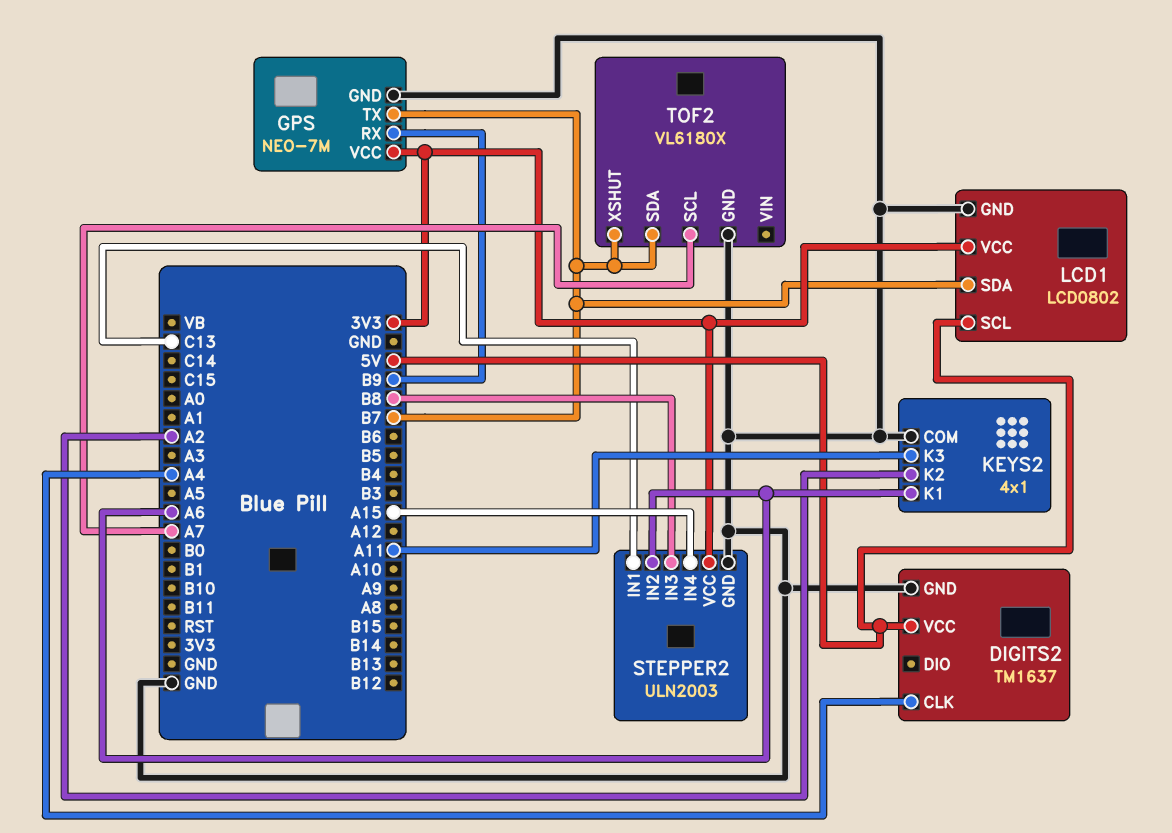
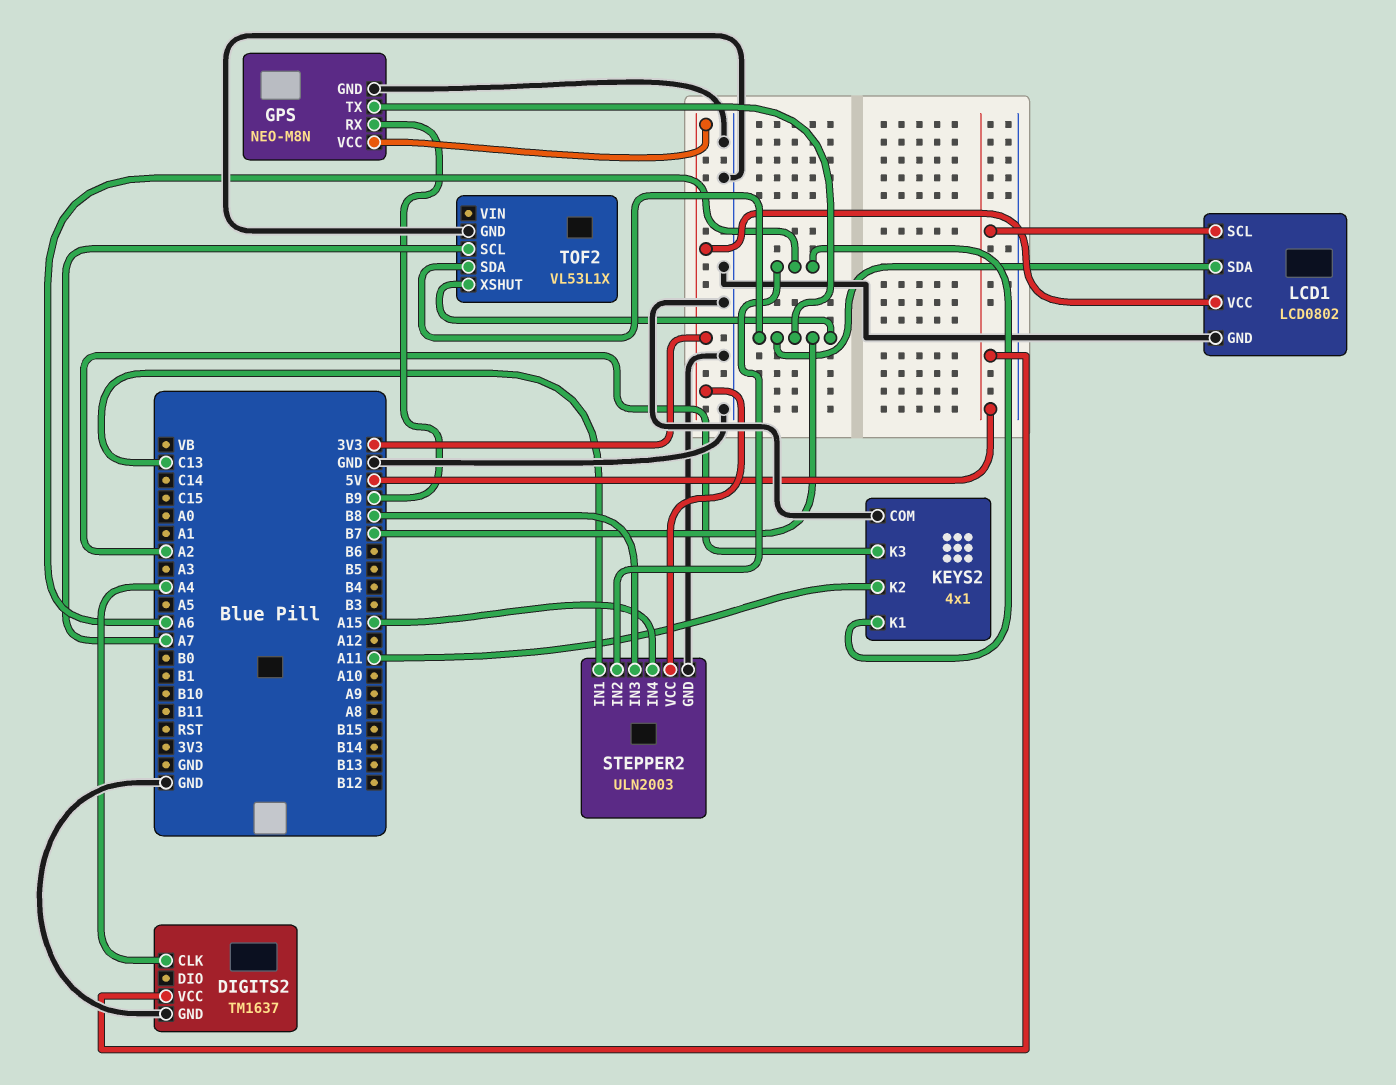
GPS: NEO-7M -> NEO-M8N
KEYS2 pin K2: A2 -> A11
KEYS2 pin K3: A11 -> A2
TOF2: VL6180X -> VL53L1X

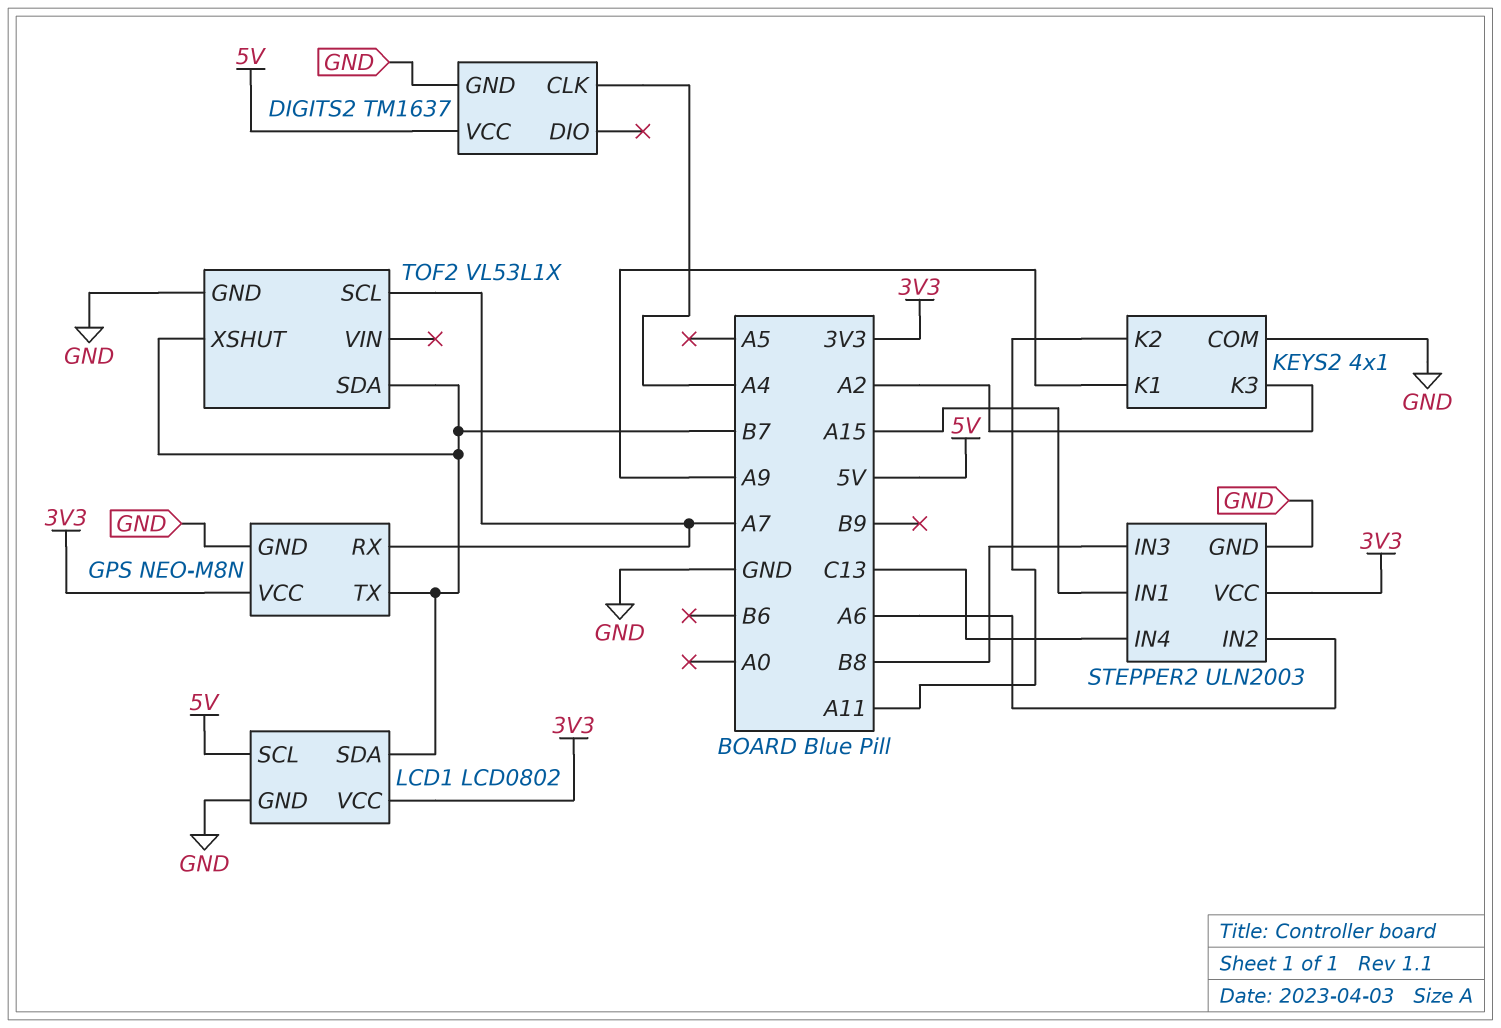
GPS pin RX: B9 -> A7
KEYS2 pin K1: A6 -> A9
STEPPER2 pin IN1: C13 -> A15
STEPPER2 pin IN4: A15 -> C13

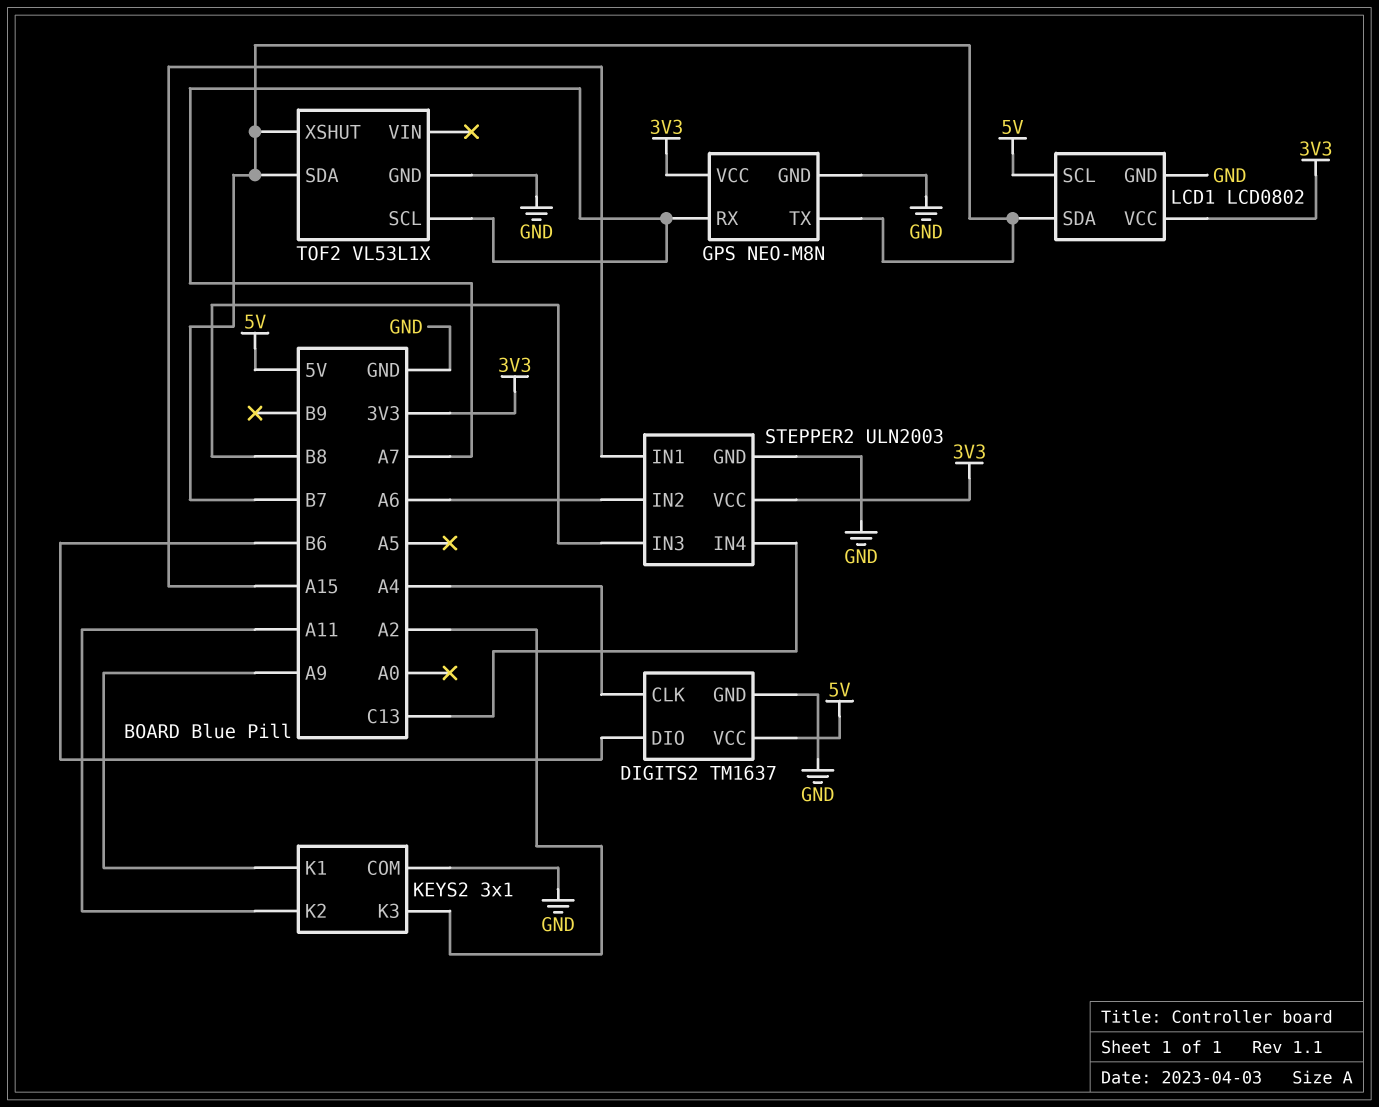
DIGITS2 pin DIO: none -> B6
KEYS2: 4x1 -> 3x1

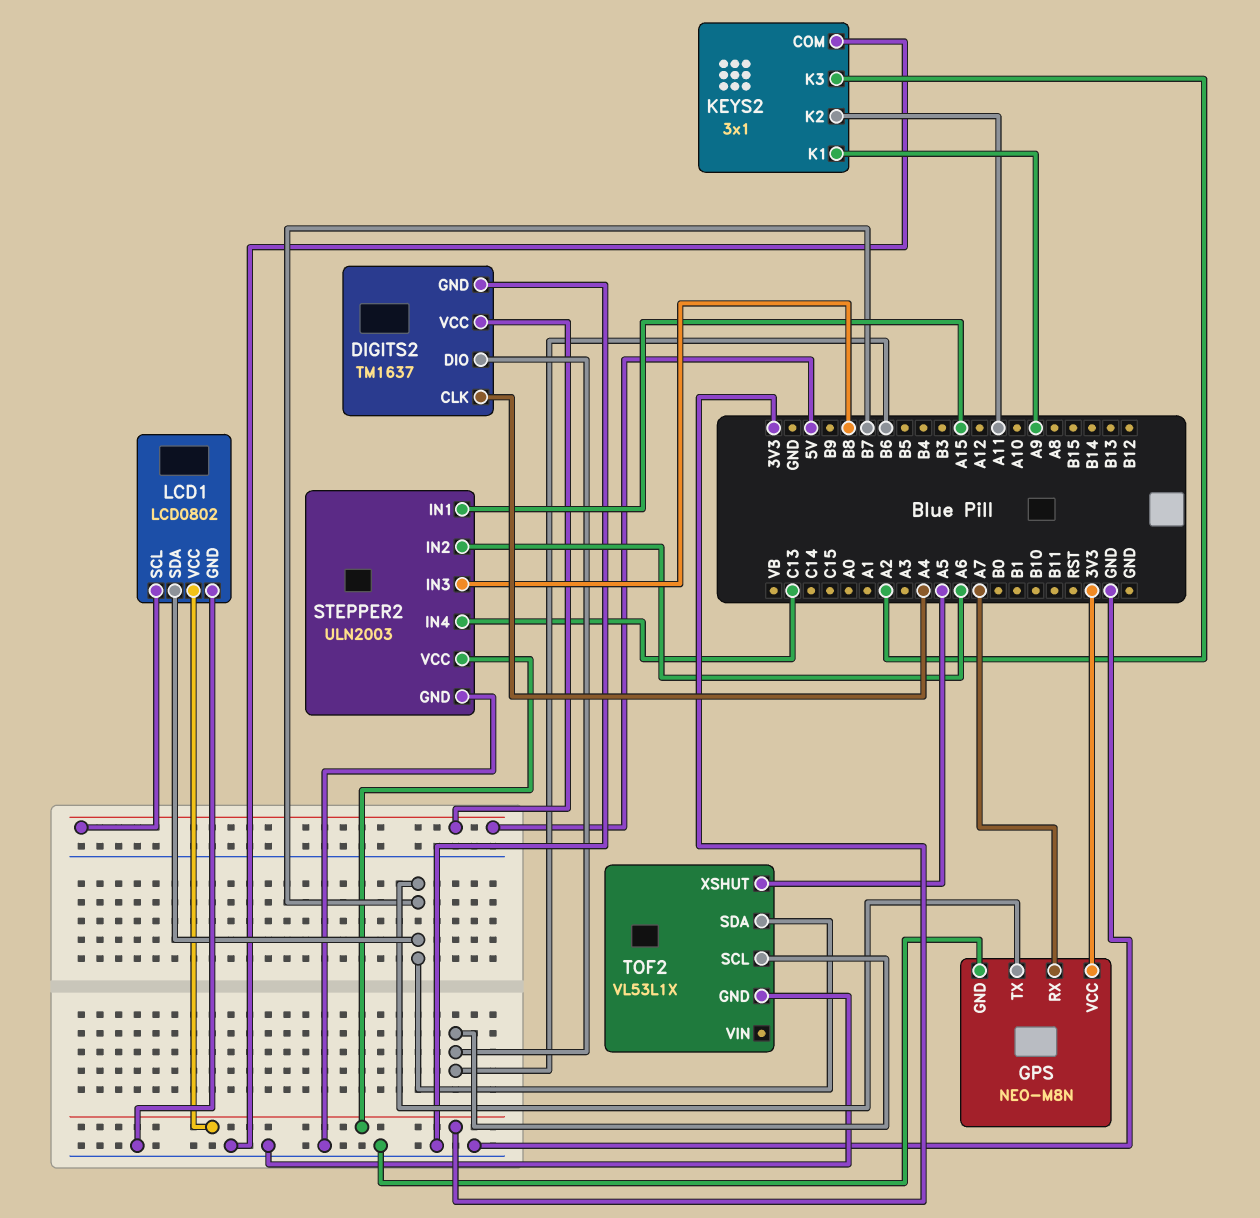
TOF2 pin SCL: A7 -> B6
TOF2 pin XSHUT: B7 -> A5

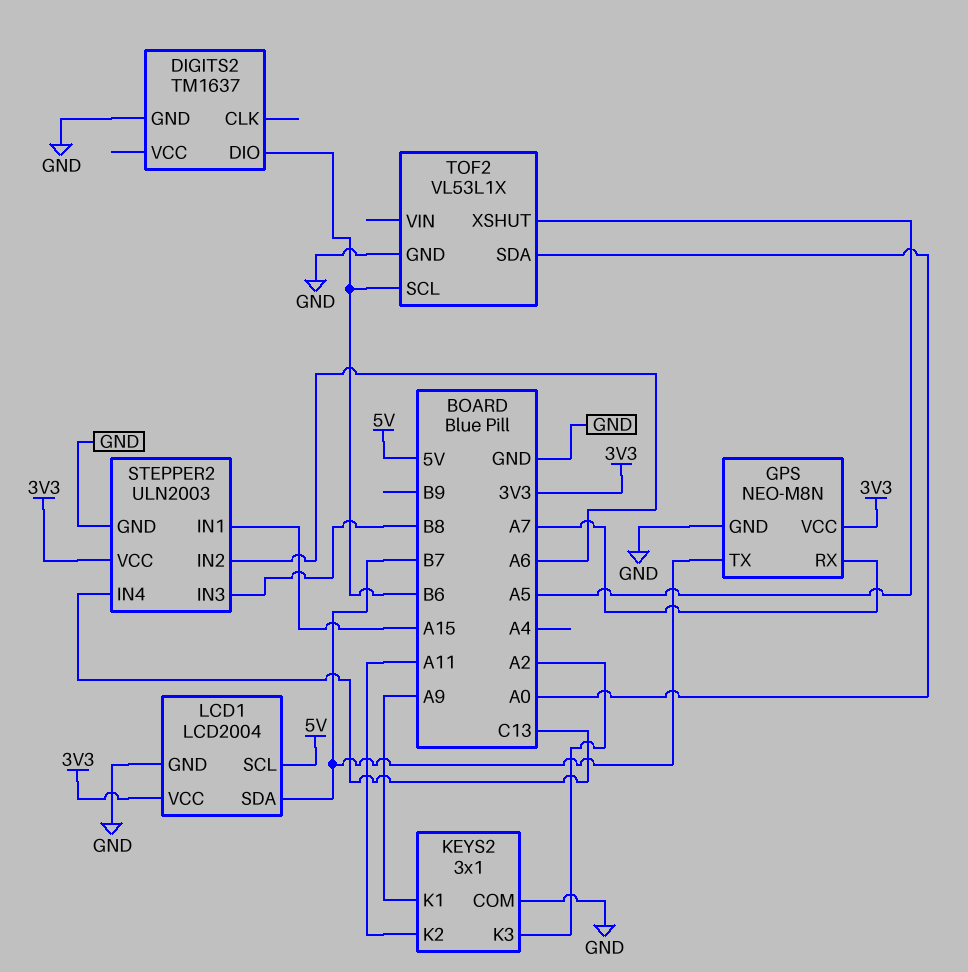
DIGITS2 pin CLK: A4 -> none
DIGITS2 pin VCC: 5V -> none
LCD1: LCD0802 -> LCD2004
TOF2 pin SDA: B7 -> A0

